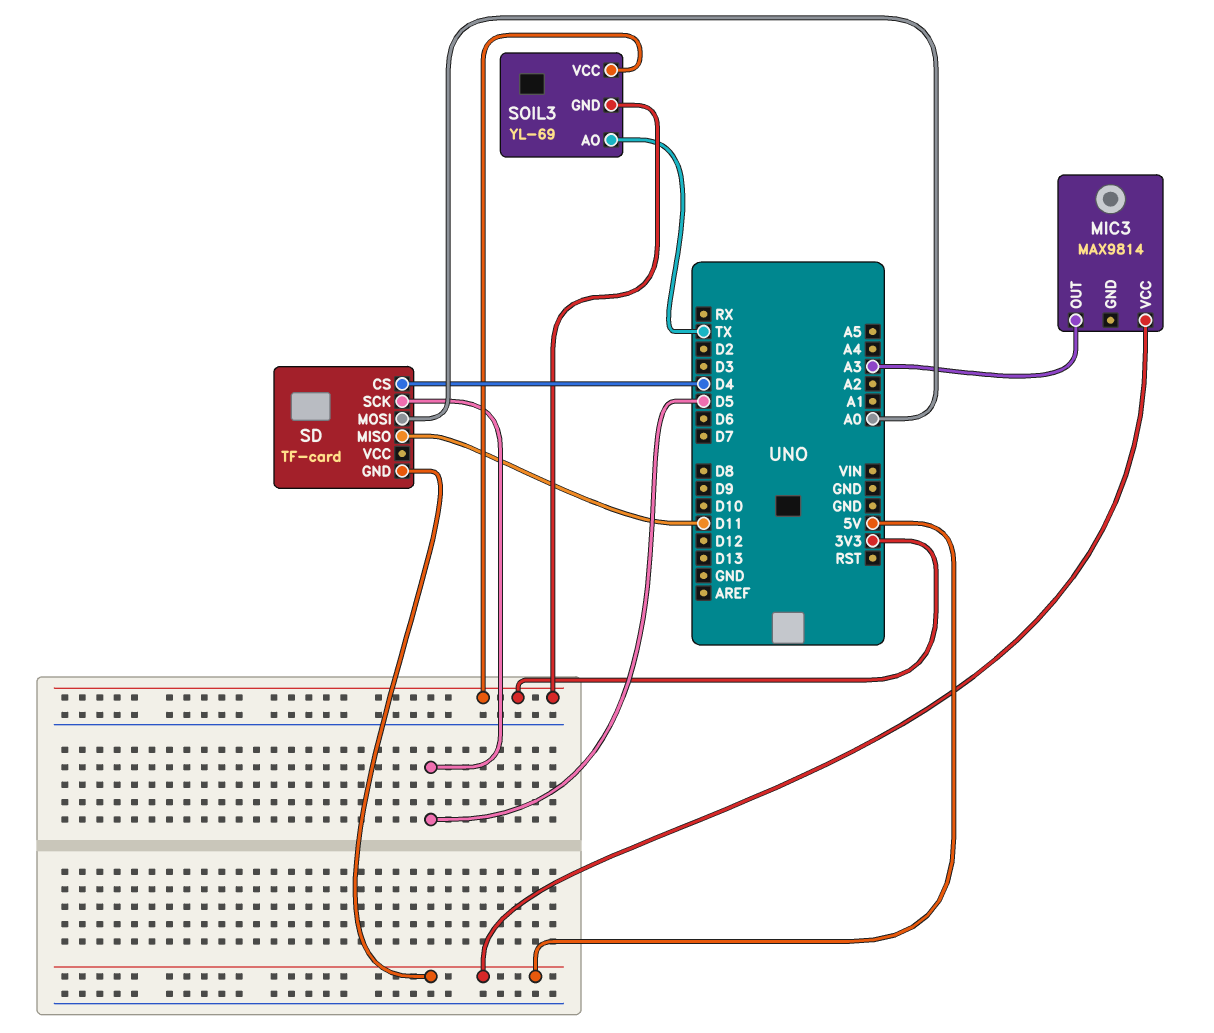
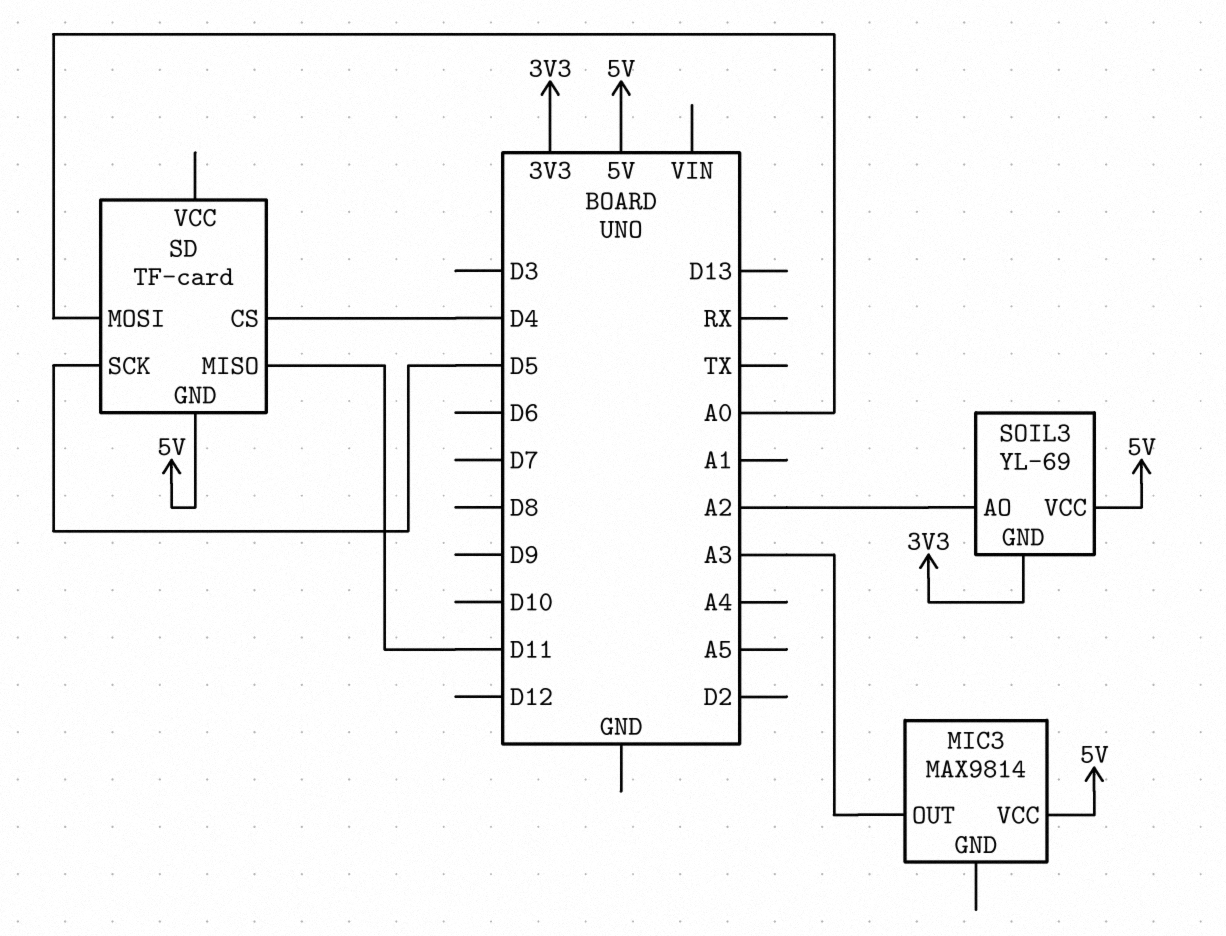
SOIL3 pin AO: TX -> A2
SOIL3 pin VCC: 3V3 -> 5V

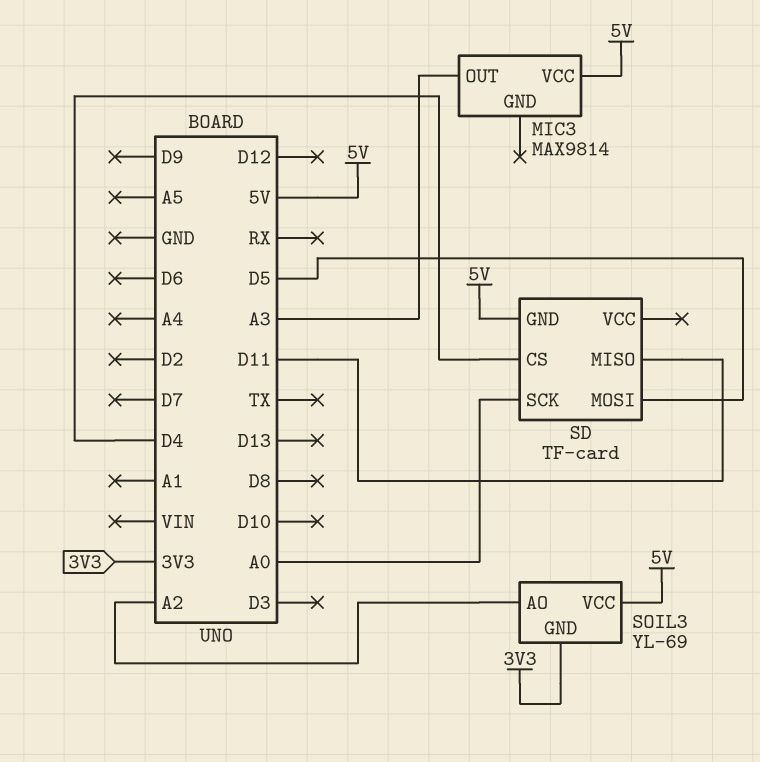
SD pin MOSI: A0 -> D5
SD pin SCK: D5 -> A0

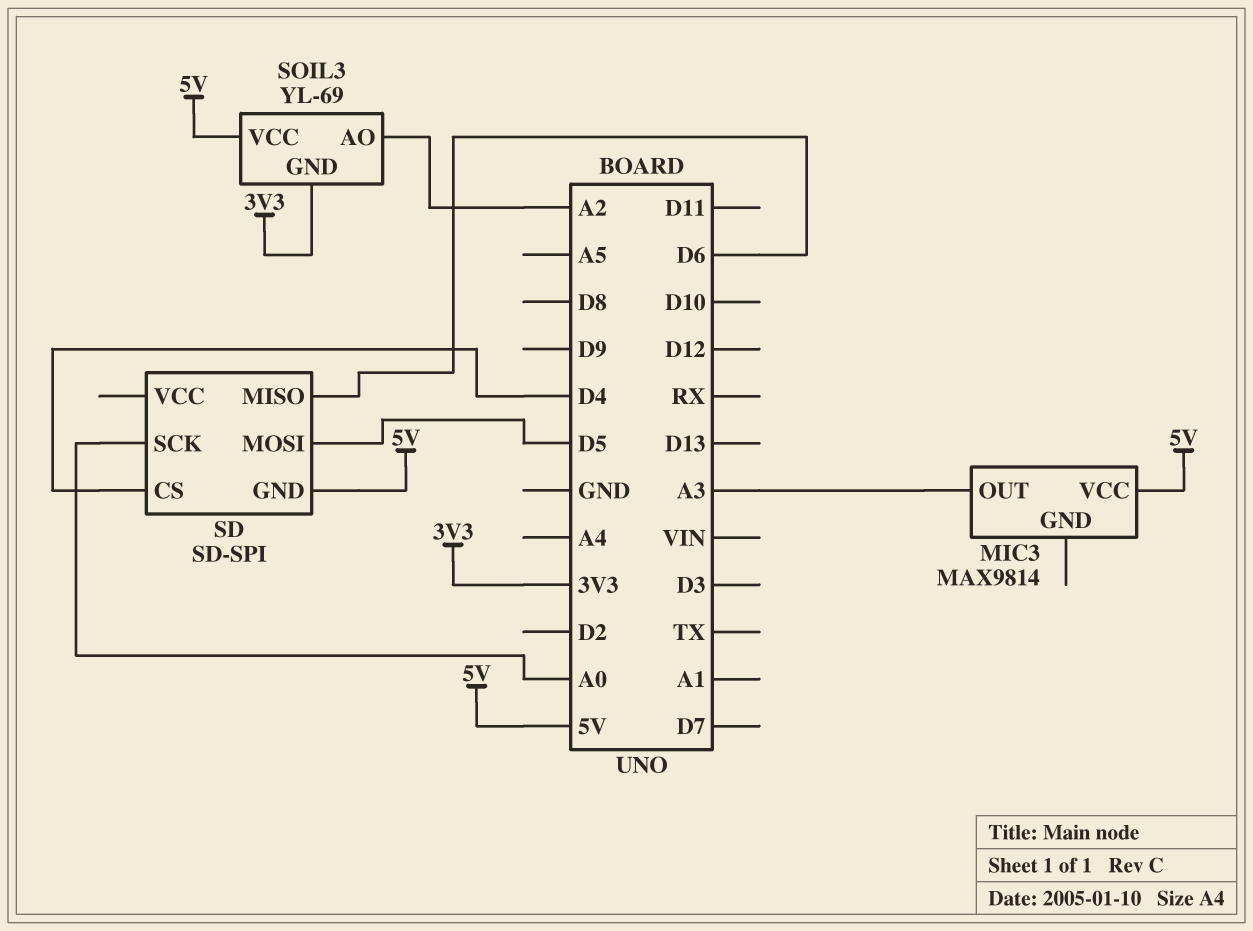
SD: TF-card -> SD-SPI
SD pin MISO: D11 -> D6

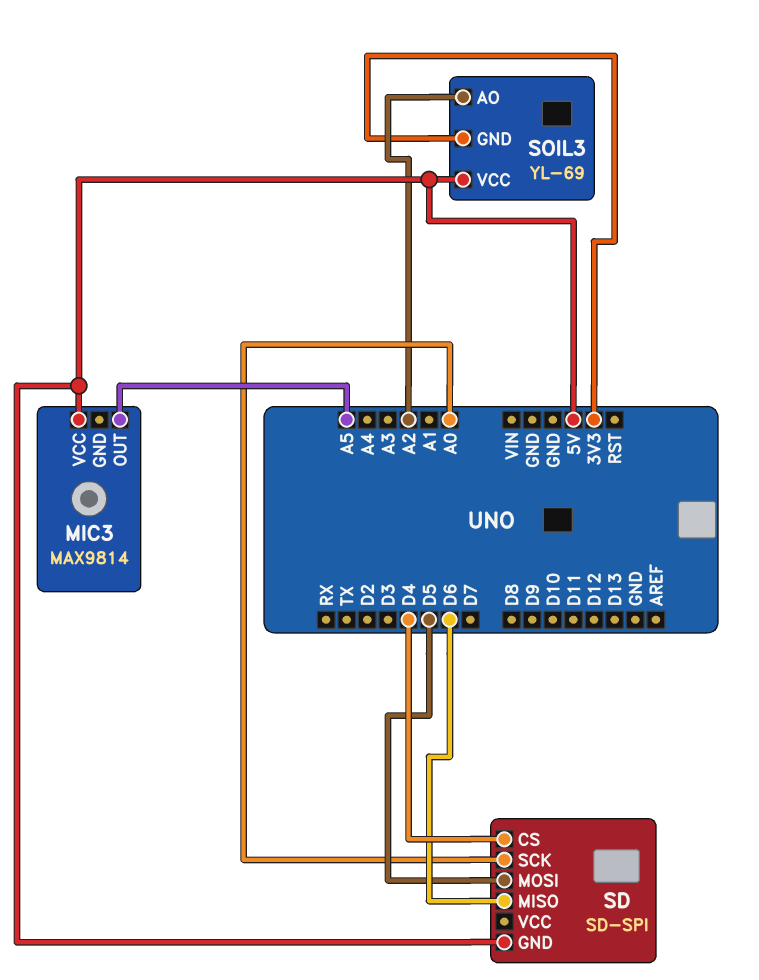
MIC3 pin OUT: A3 -> A5

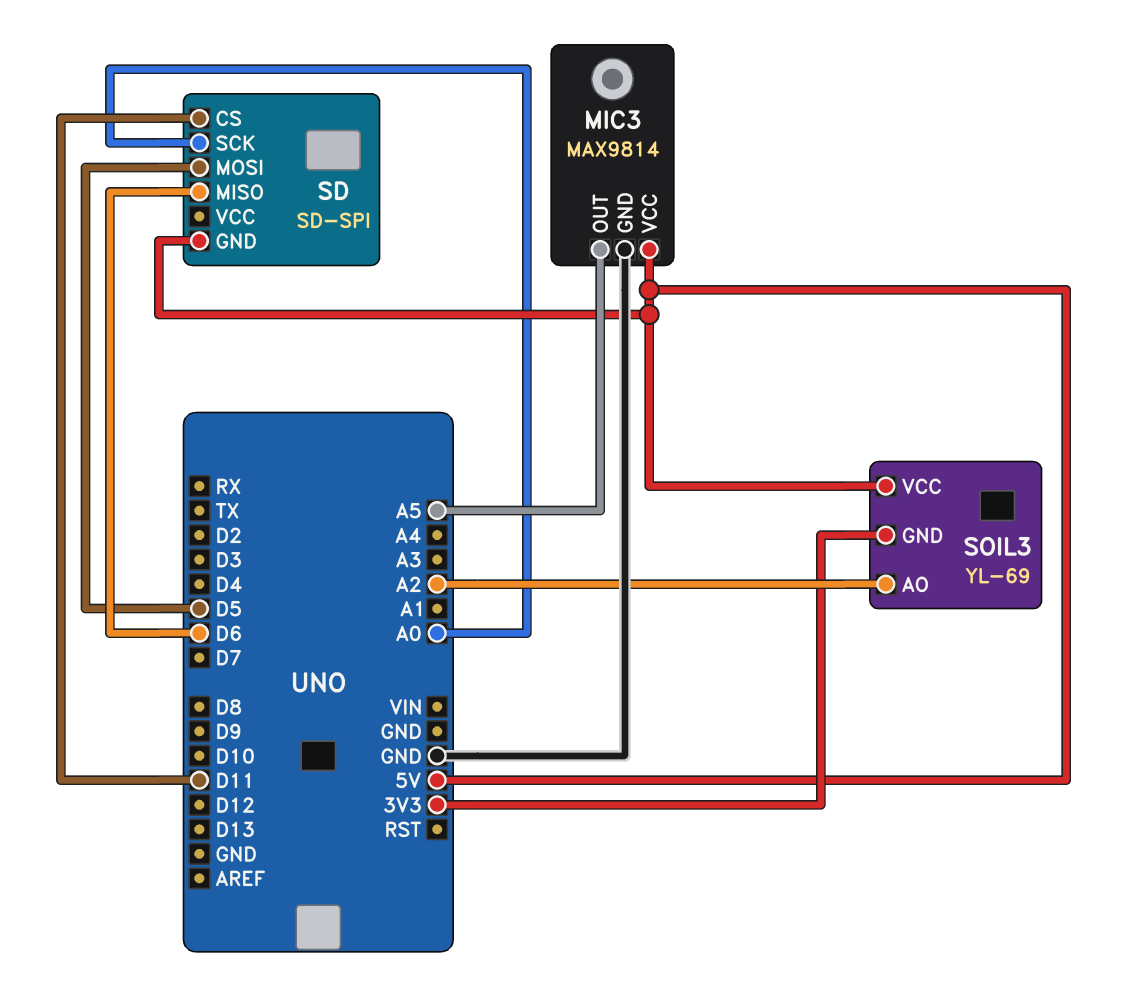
MIC3 pin GND: none -> GND
SD pin CS: D4 -> D11

